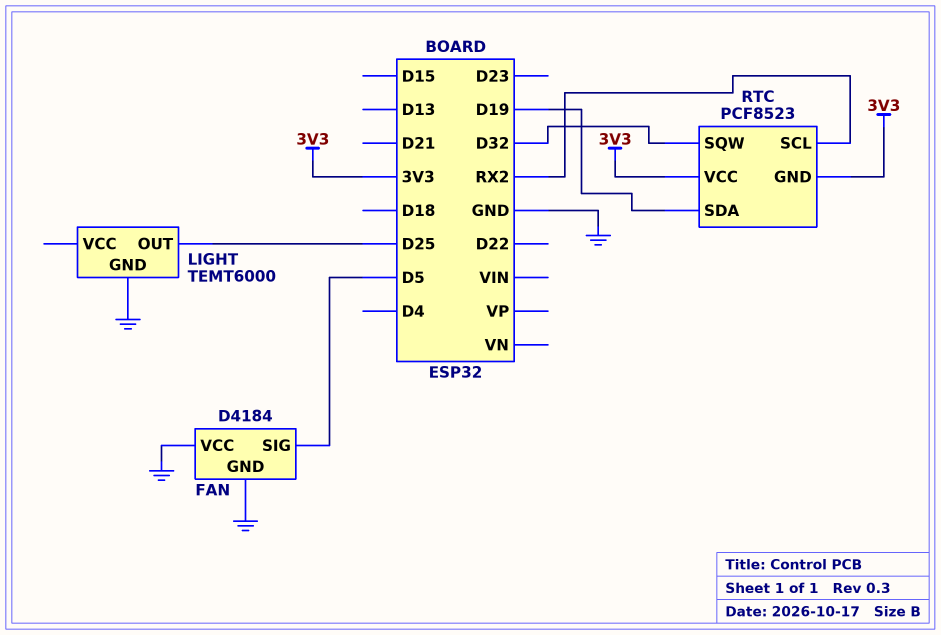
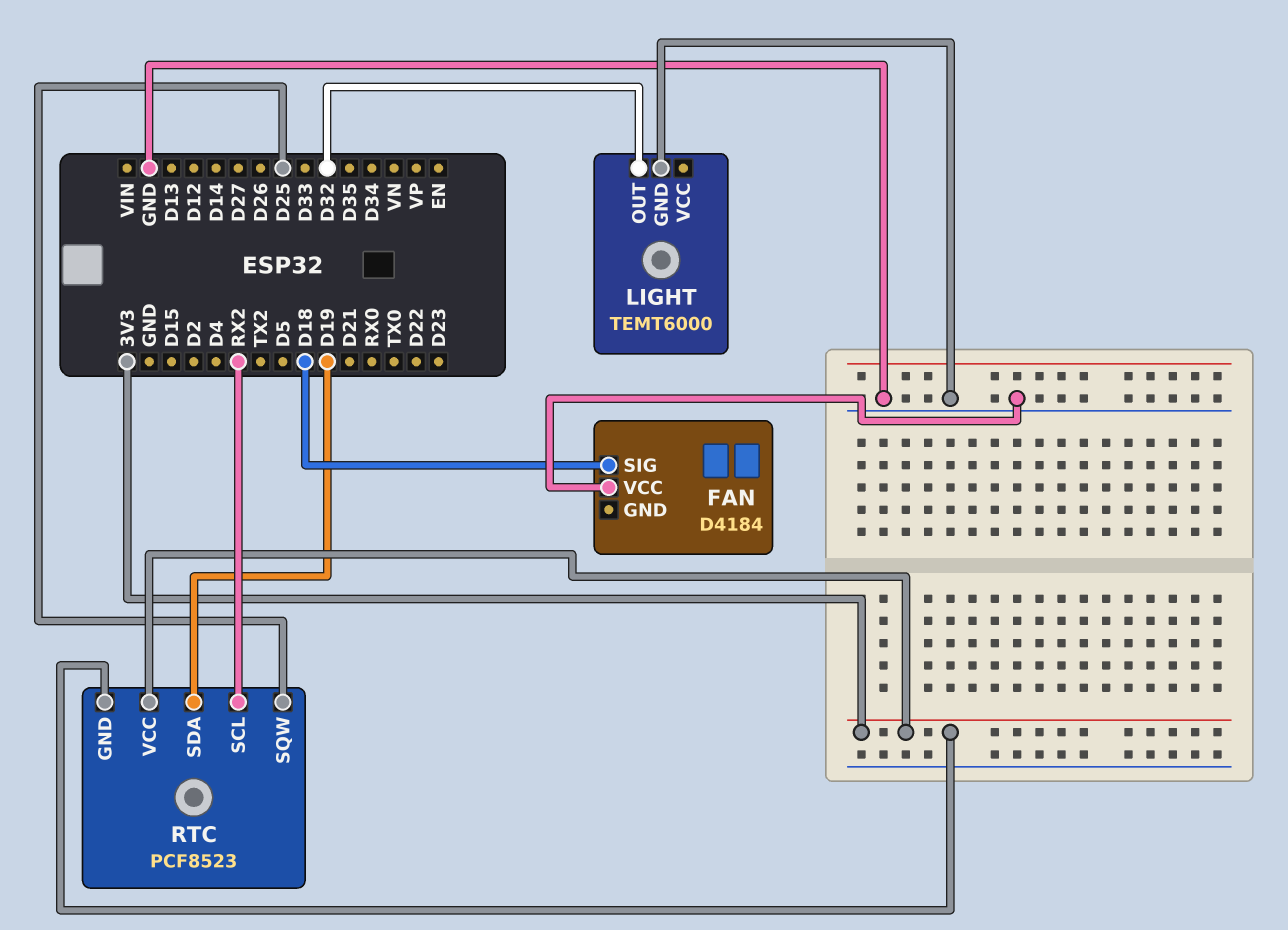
FAN pin GND: GND -> none
FAN pin SIG: D5 -> D18
LIGHT pin OUT: D25 -> D32
RTC pin SQW: D32 -> D25

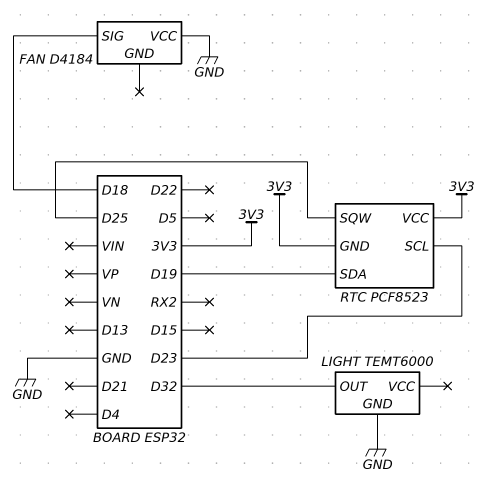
RTC pin SCL: RX2 -> D23

